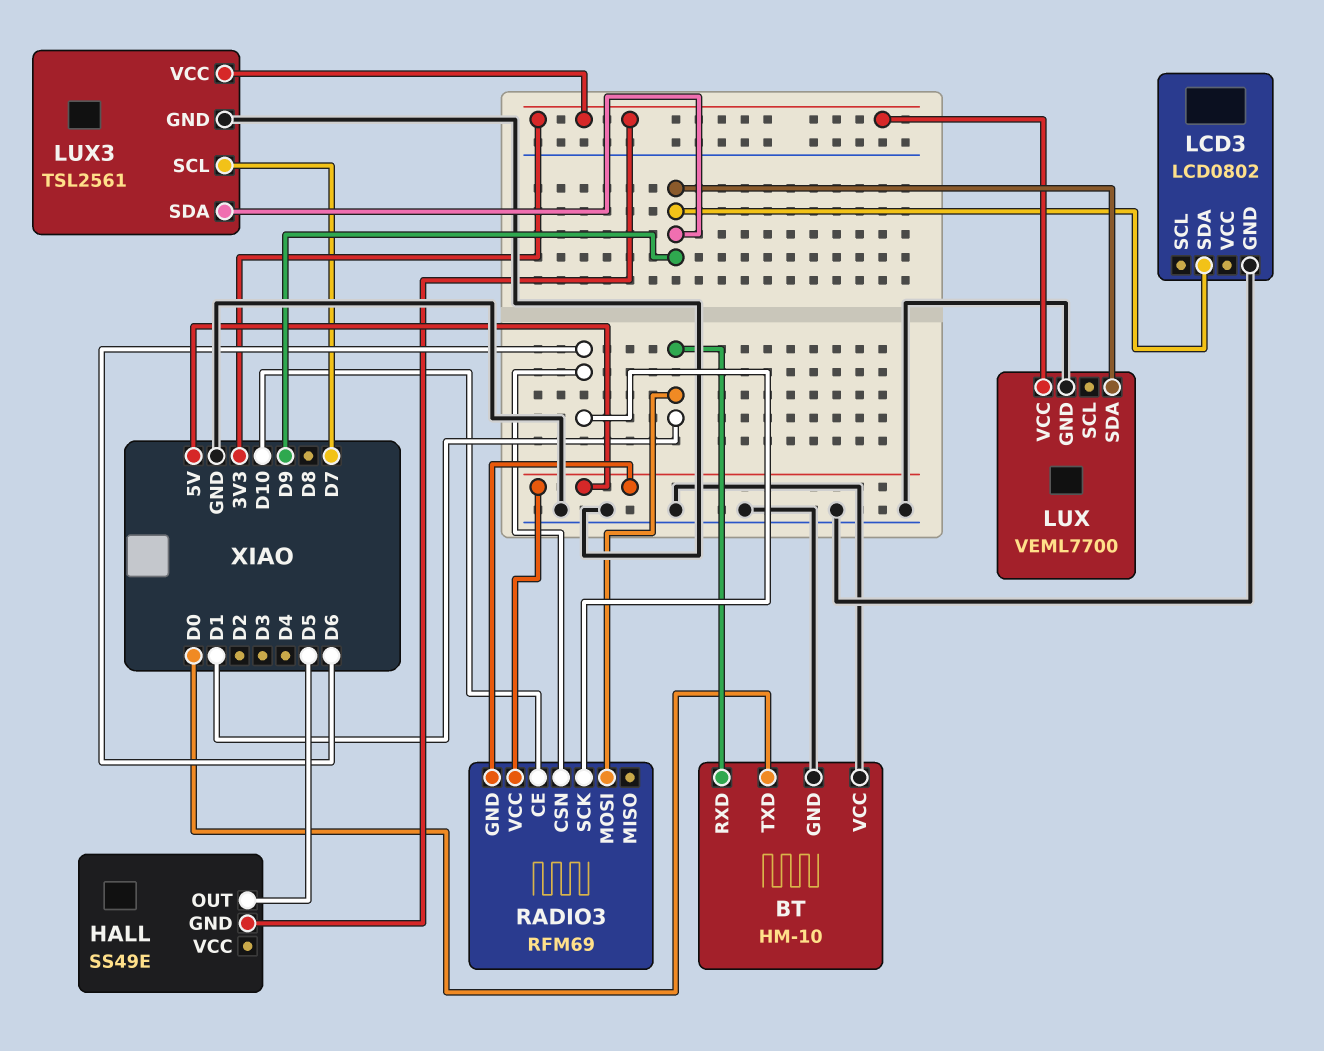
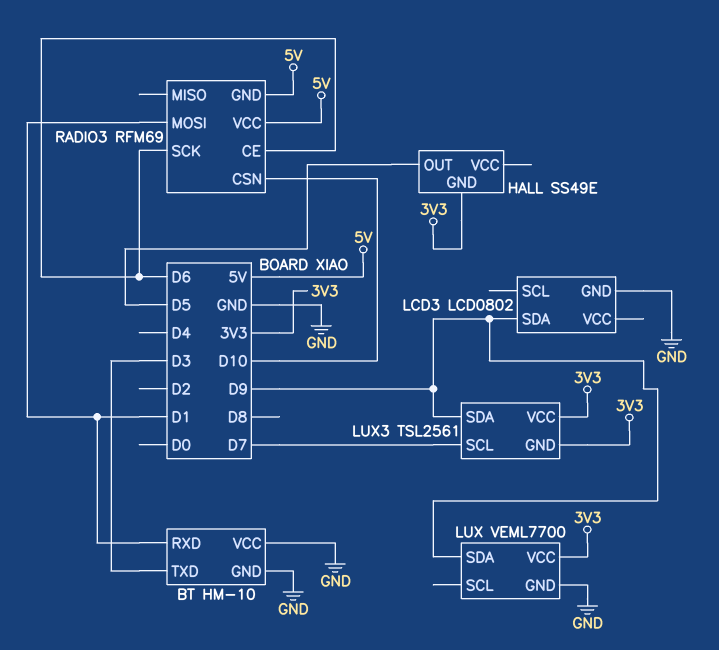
BT pin TXD: D0 -> D3
LUX3 pin GND: GND -> 3V3
RADIO3 pin CE: D10 -> D6
RADIO3 pin CSN: D6 -> D10

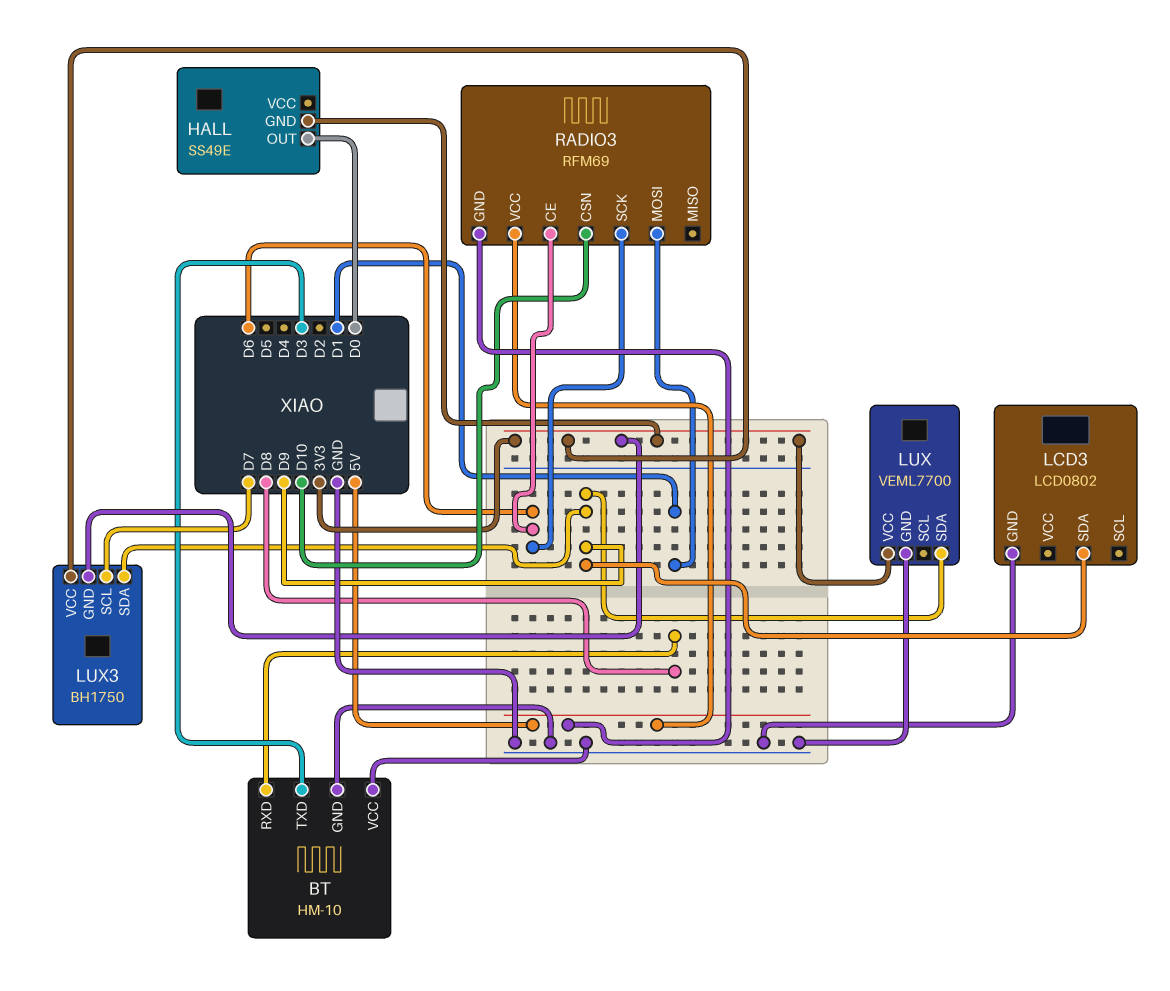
BT pin RXD: D1 -> D8
HALL pin OUT: D5 -> D0
LUX3: TSL2561 -> BH1750

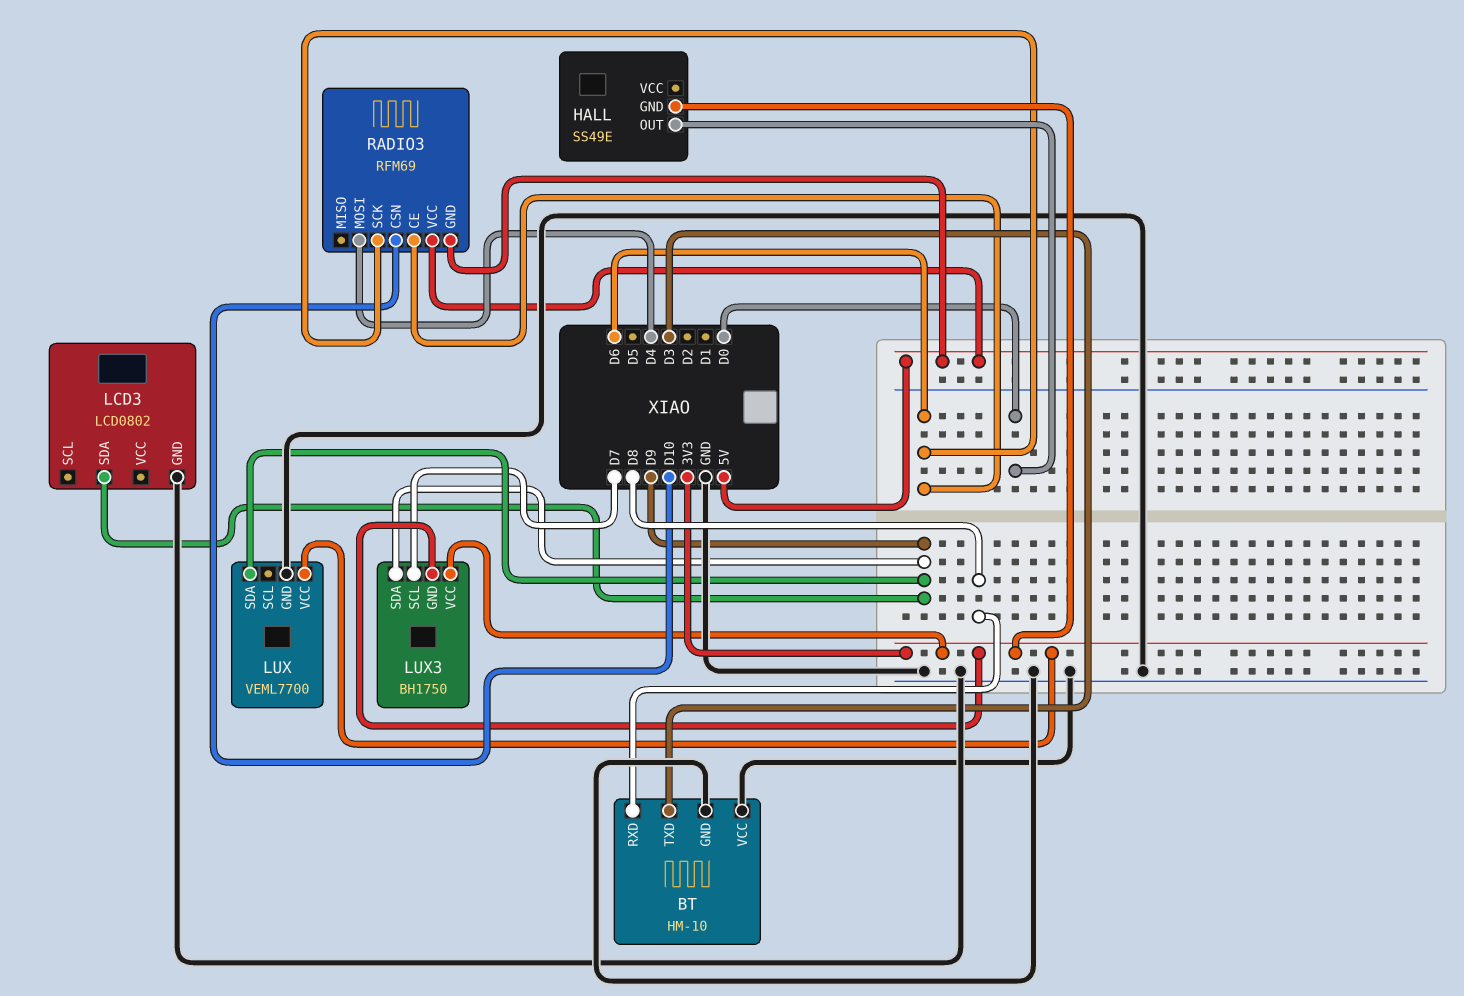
RADIO3 pin MOSI: D1 -> D4

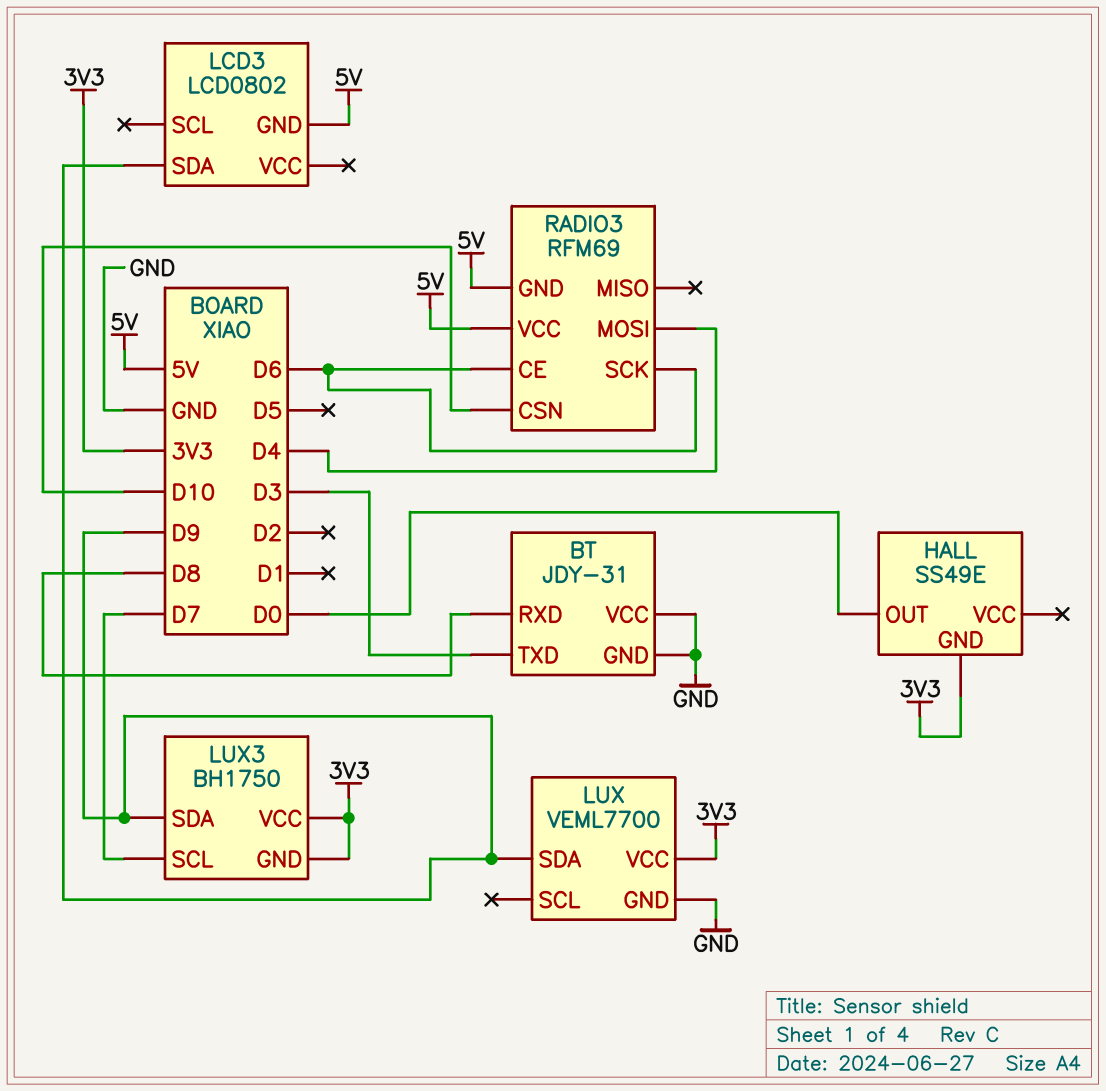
BT: HM-10 -> JDY-31
LCD3 pin GND: GND -> 5V

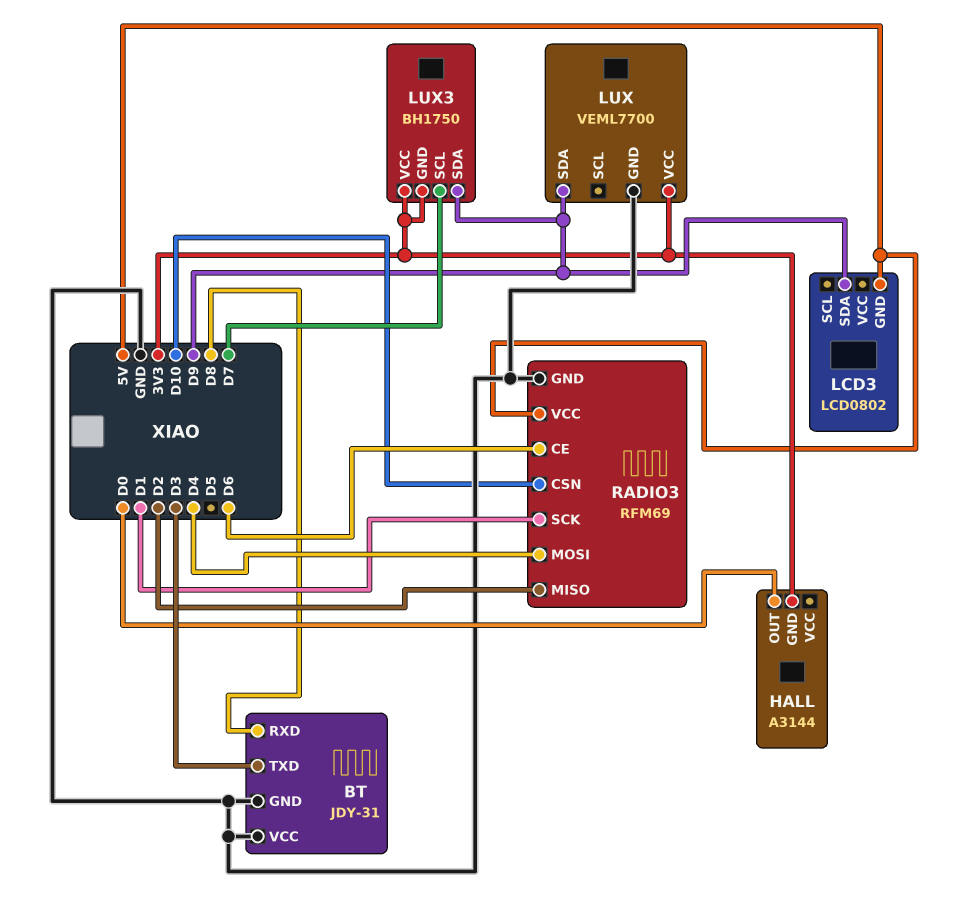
HALL: SS49E -> A3144
RADIO3 pin GND: 5V -> GND
RADIO3 pin MISO: none -> D2
RADIO3 pin SCK: D6 -> D1

